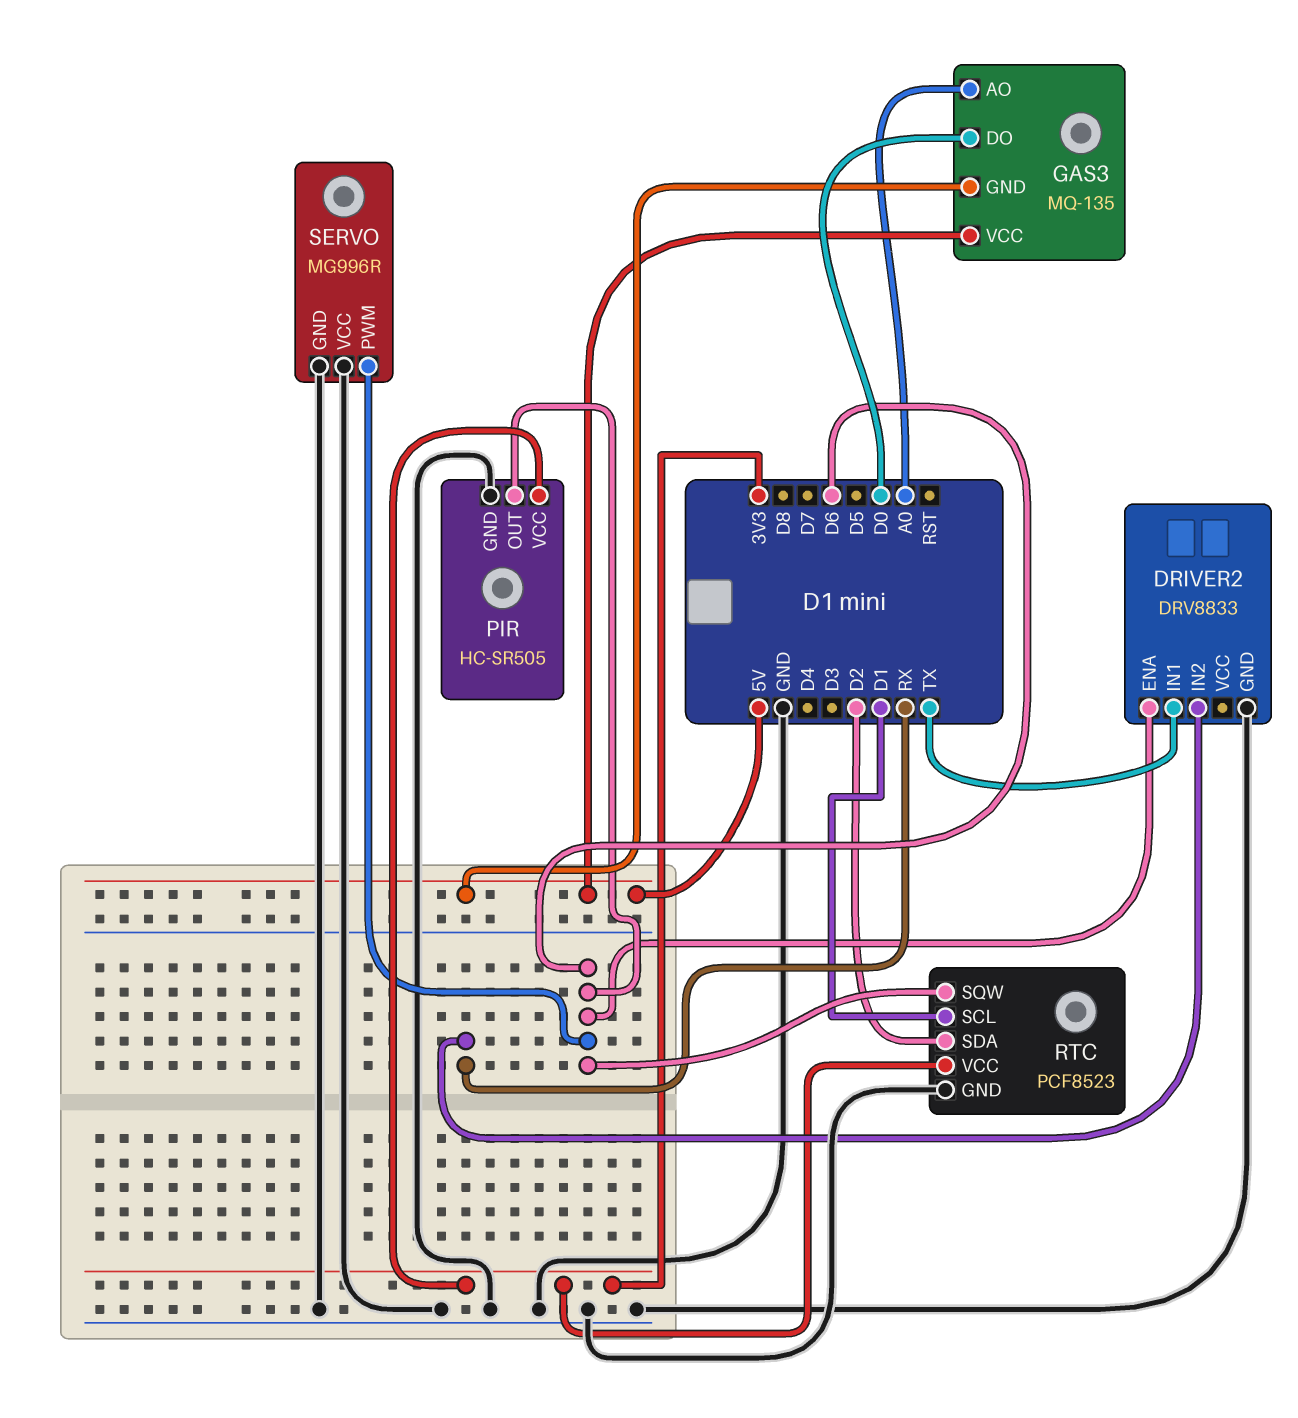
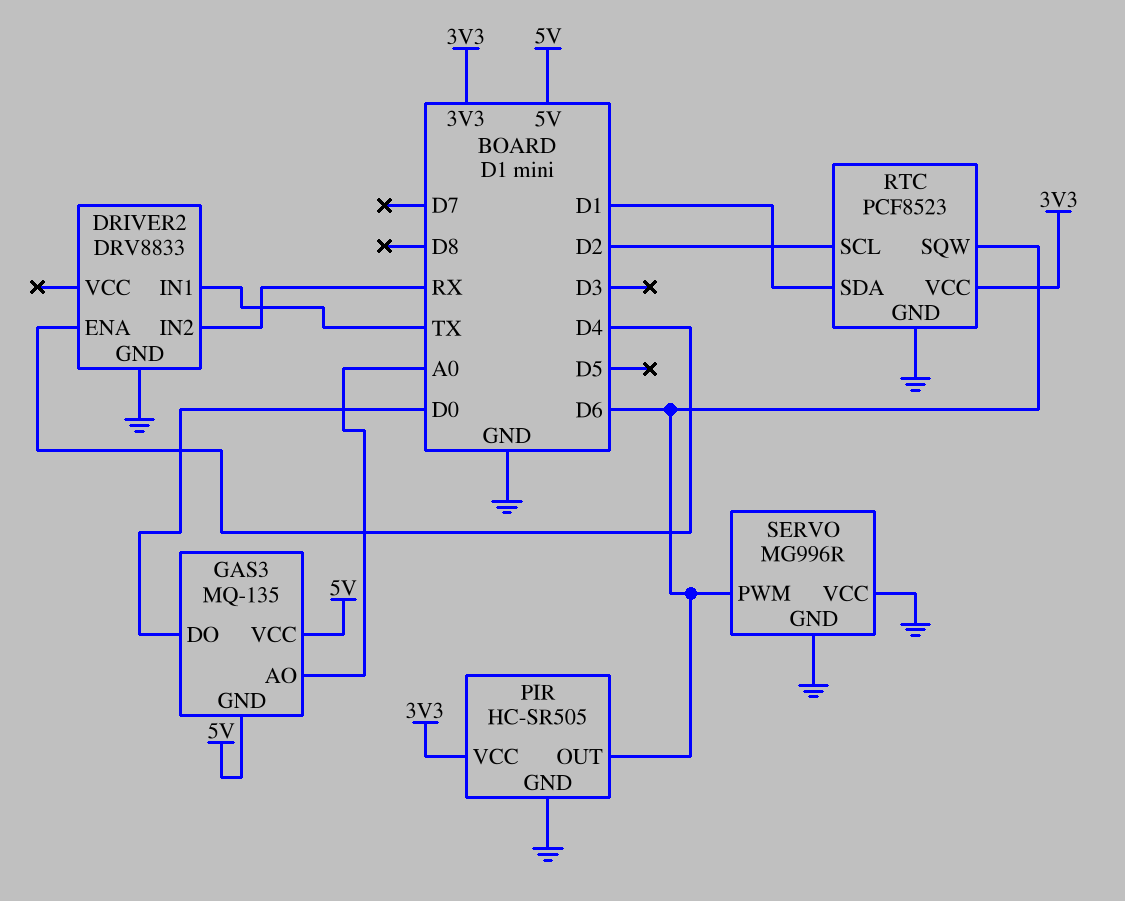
DRIVER2 pin ENA: D6 -> D4
RTC pin SCL: D1 -> D2
RTC pin SDA: D2 -> D1

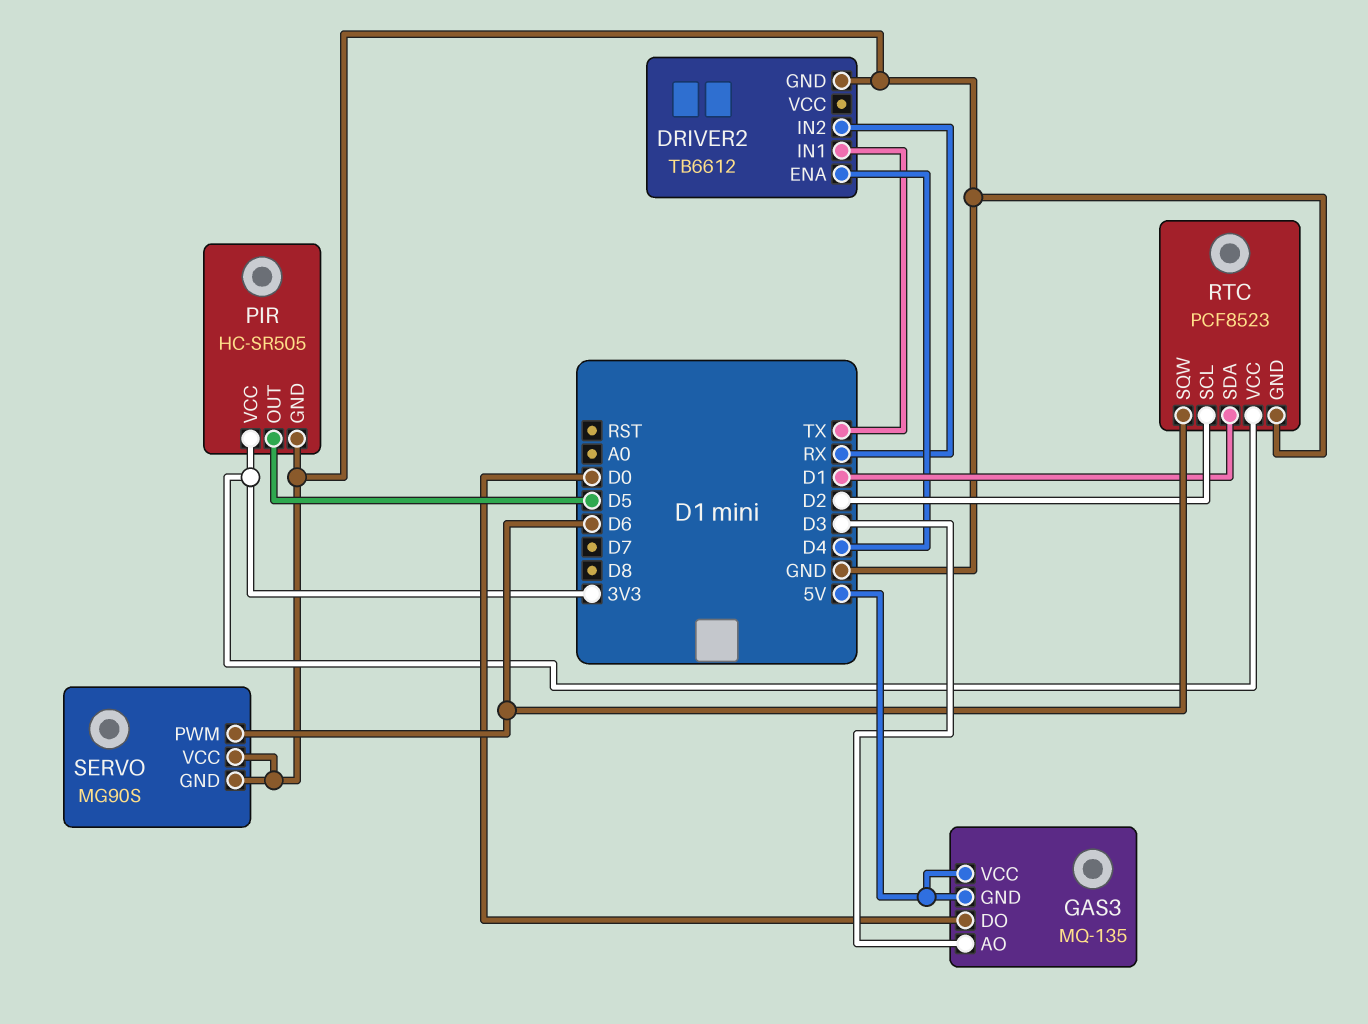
DRIVER2: DRV8833 -> TB6612
GAS3 pin AO: A0 -> D3
PIR pin OUT: D6 -> D5
SERVO: MG996R -> MG90S

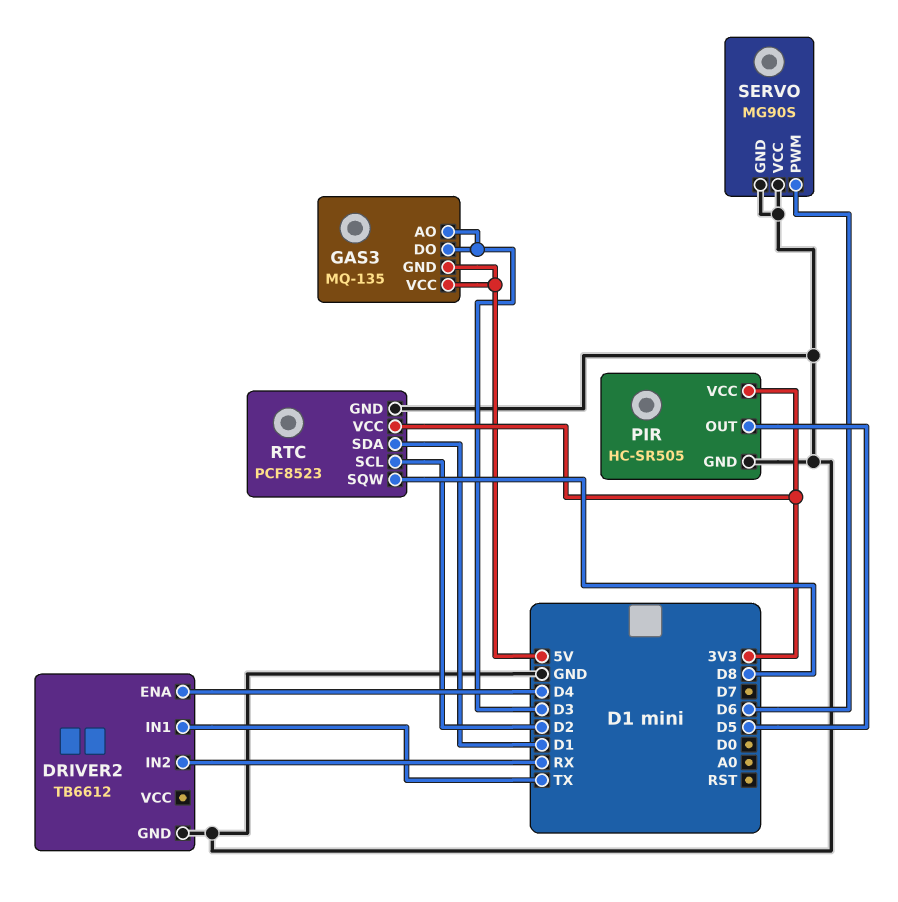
GAS3 pin DO: D0 -> D3
RTC pin SQW: D6 -> D8

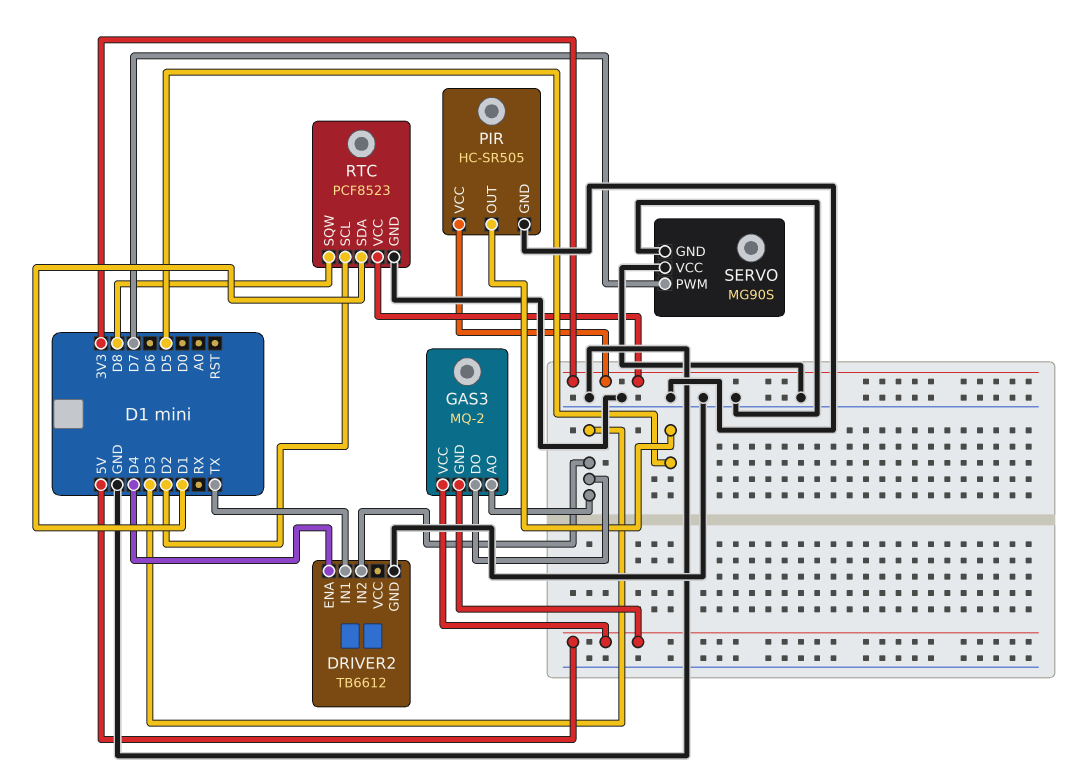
DRIVER2 pin IN2: RX -> D3
GAS3: MQ-135 -> MQ-2
SERVO pin PWM: D6 -> D7

